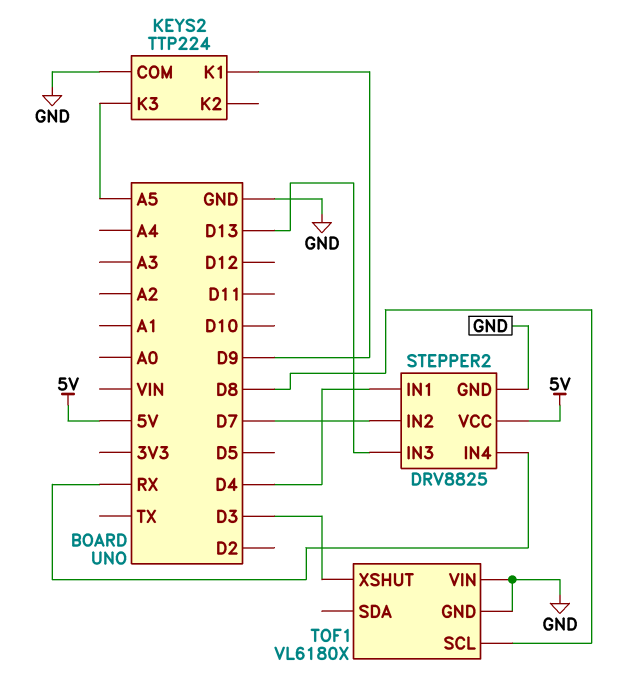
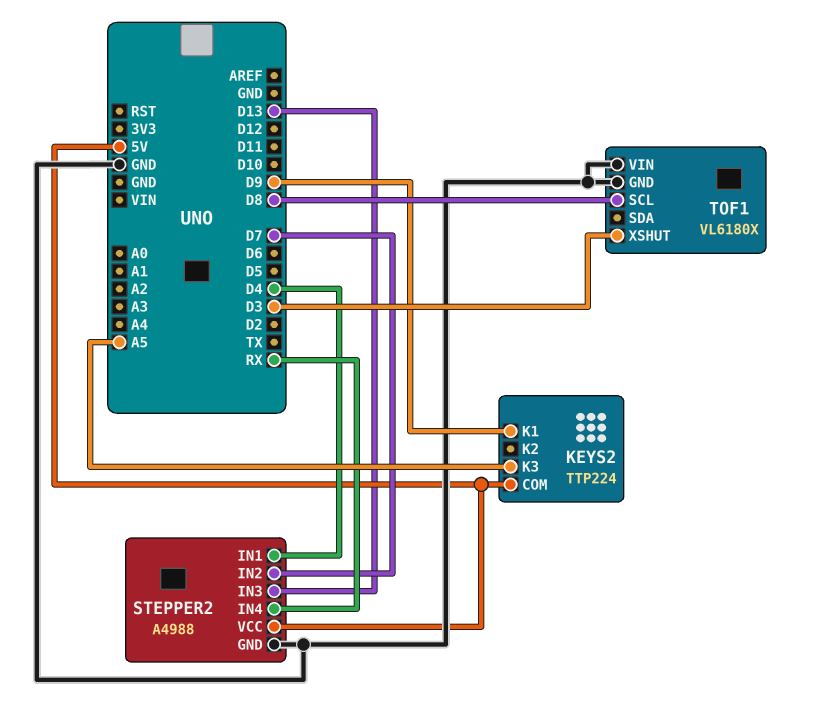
KEYS2 pin COM: GND -> 5V
STEPPER2: DRV8825 -> A4988

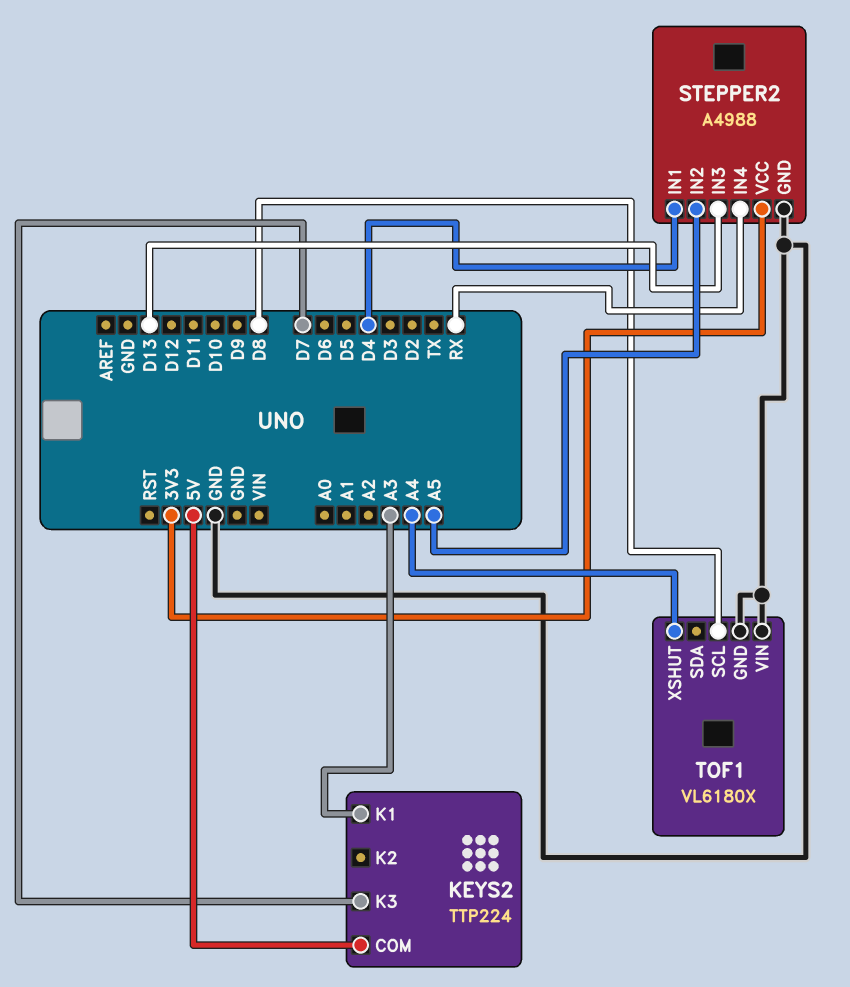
KEYS2 pin K1: D9 -> A3
KEYS2 pin K3: A5 -> D7
STEPPER2 pin IN2: D7 -> A5
STEPPER2 pin VCC: 5V -> 3V3
TOF1 pin XSHUT: D3 -> A4

